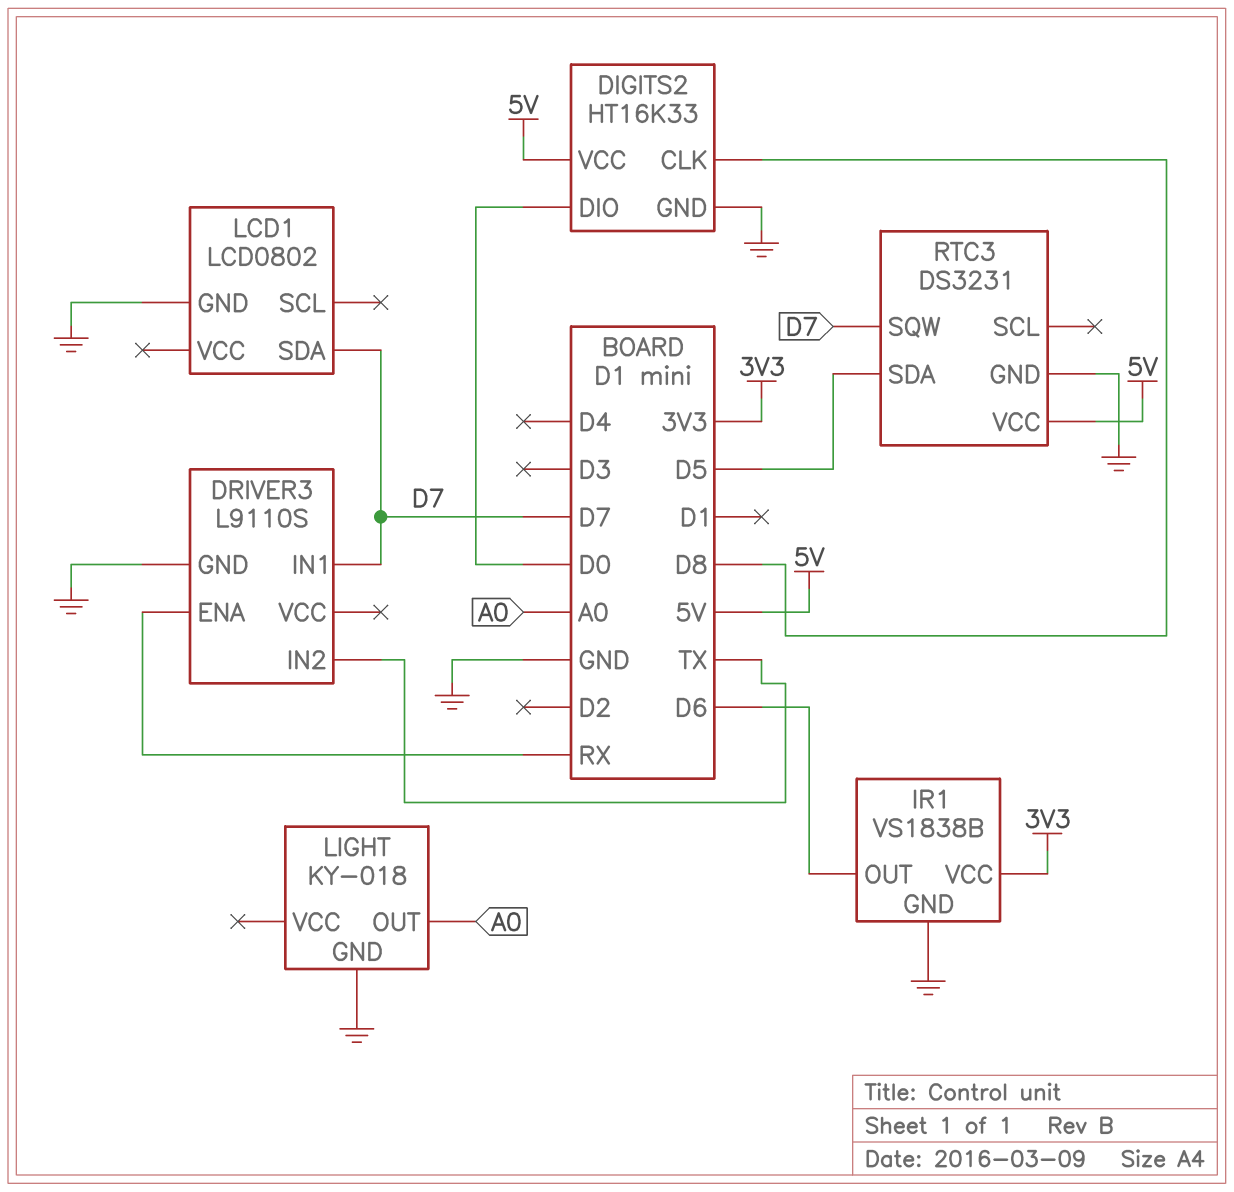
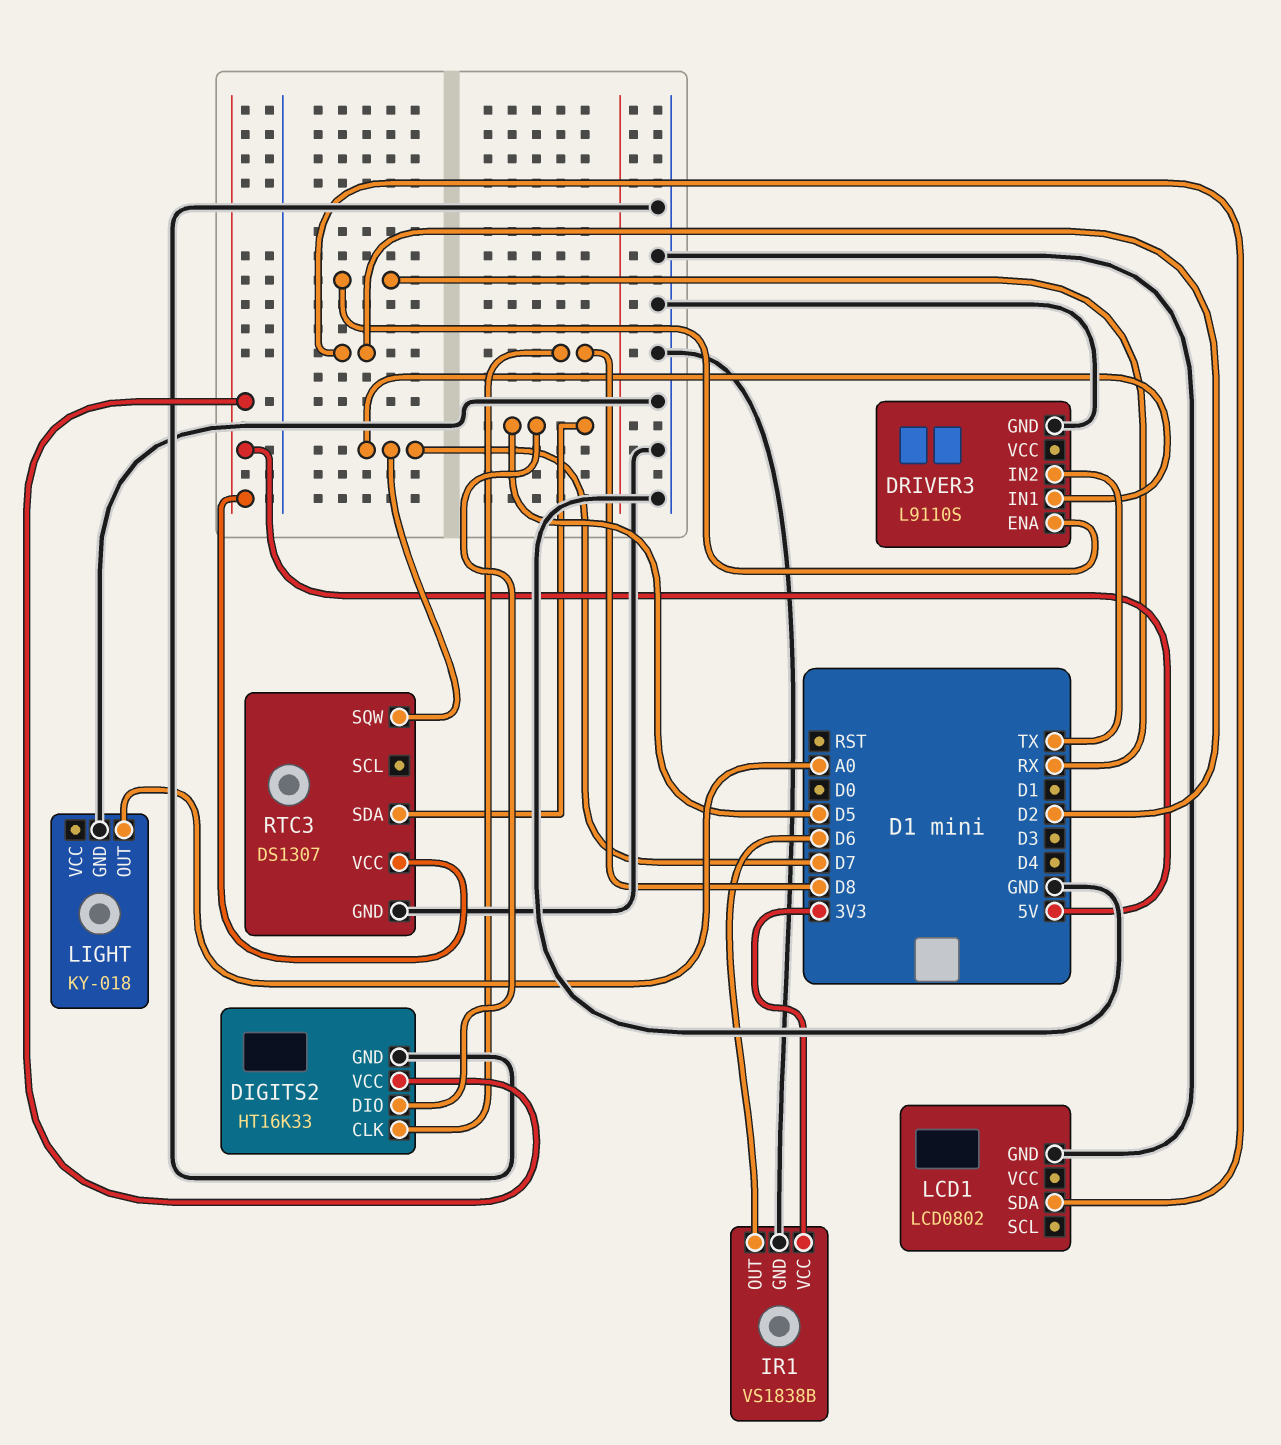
DIGITS2 pin DIO: D0 -> D5
LCD1 pin SDA: D7 -> D2
RTC3: DS3231 -> DS1307

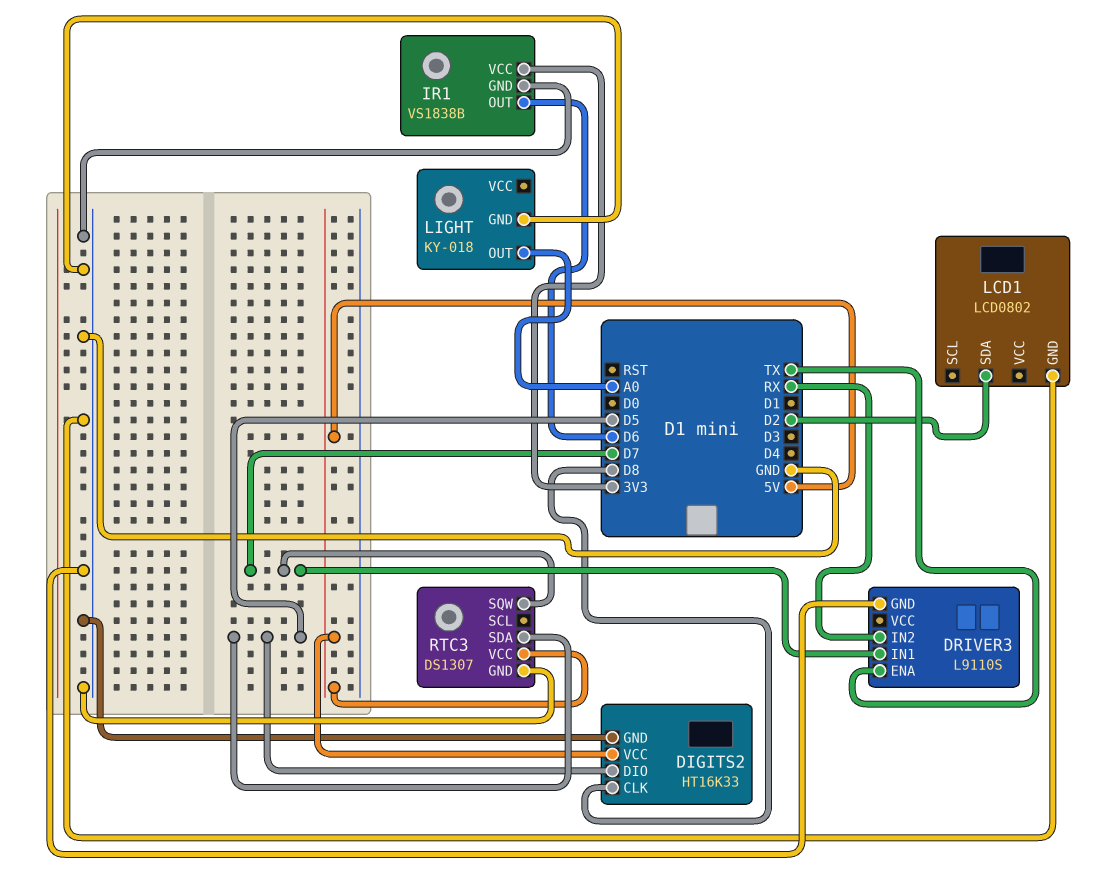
DRIVER3 pin ENA: RX -> TX
DRIVER3 pin IN2: TX -> RX

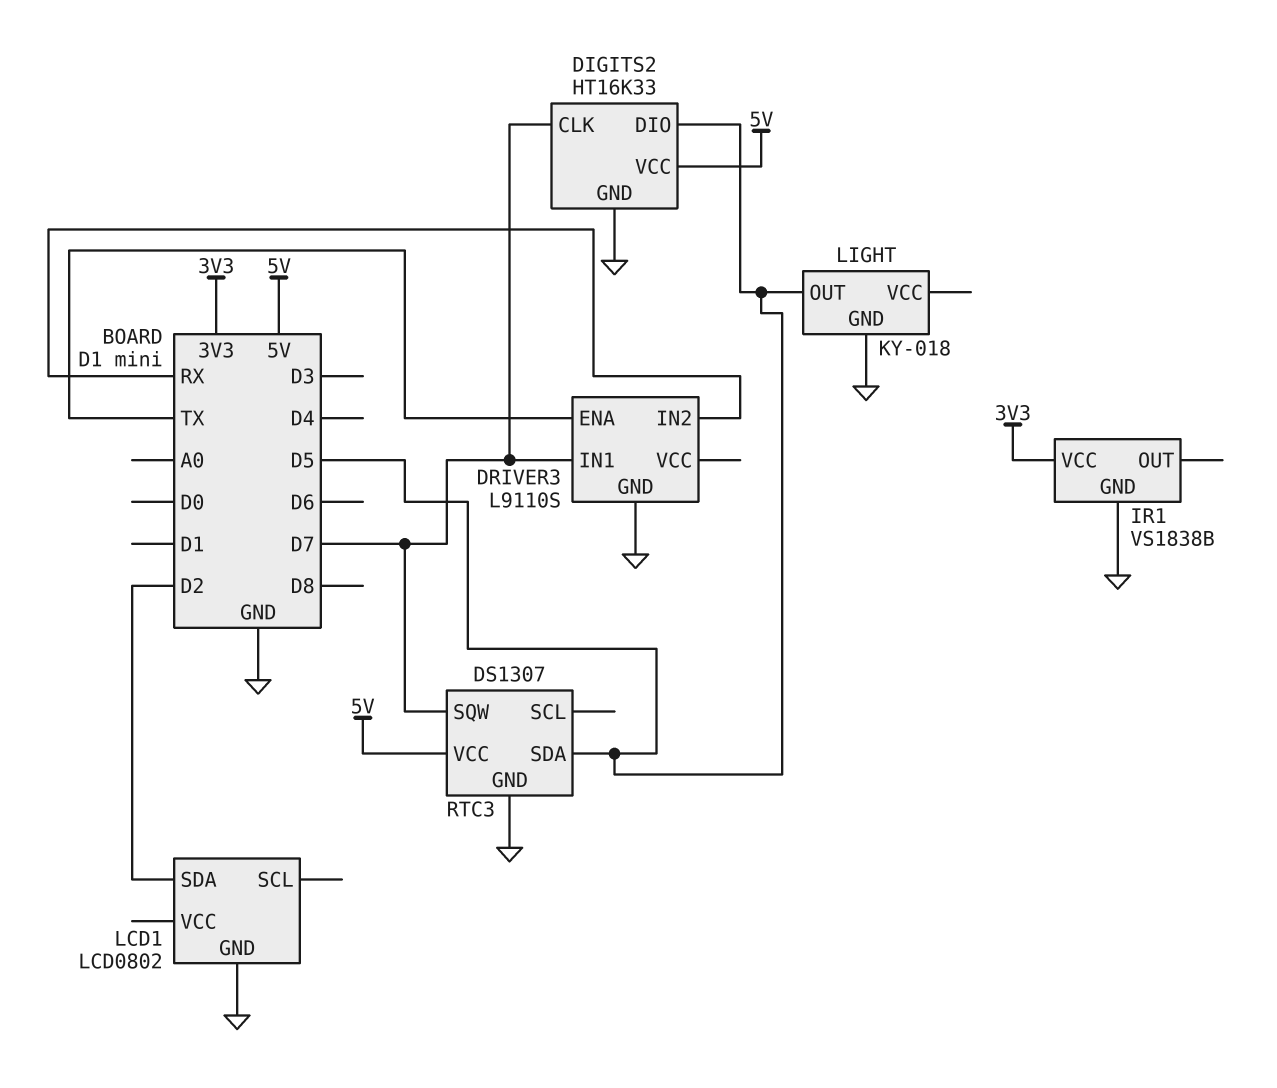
DIGITS2 pin CLK: D8 -> D7
IR1 pin OUT: D6 -> none
LIGHT pin OUT: A0 -> D5

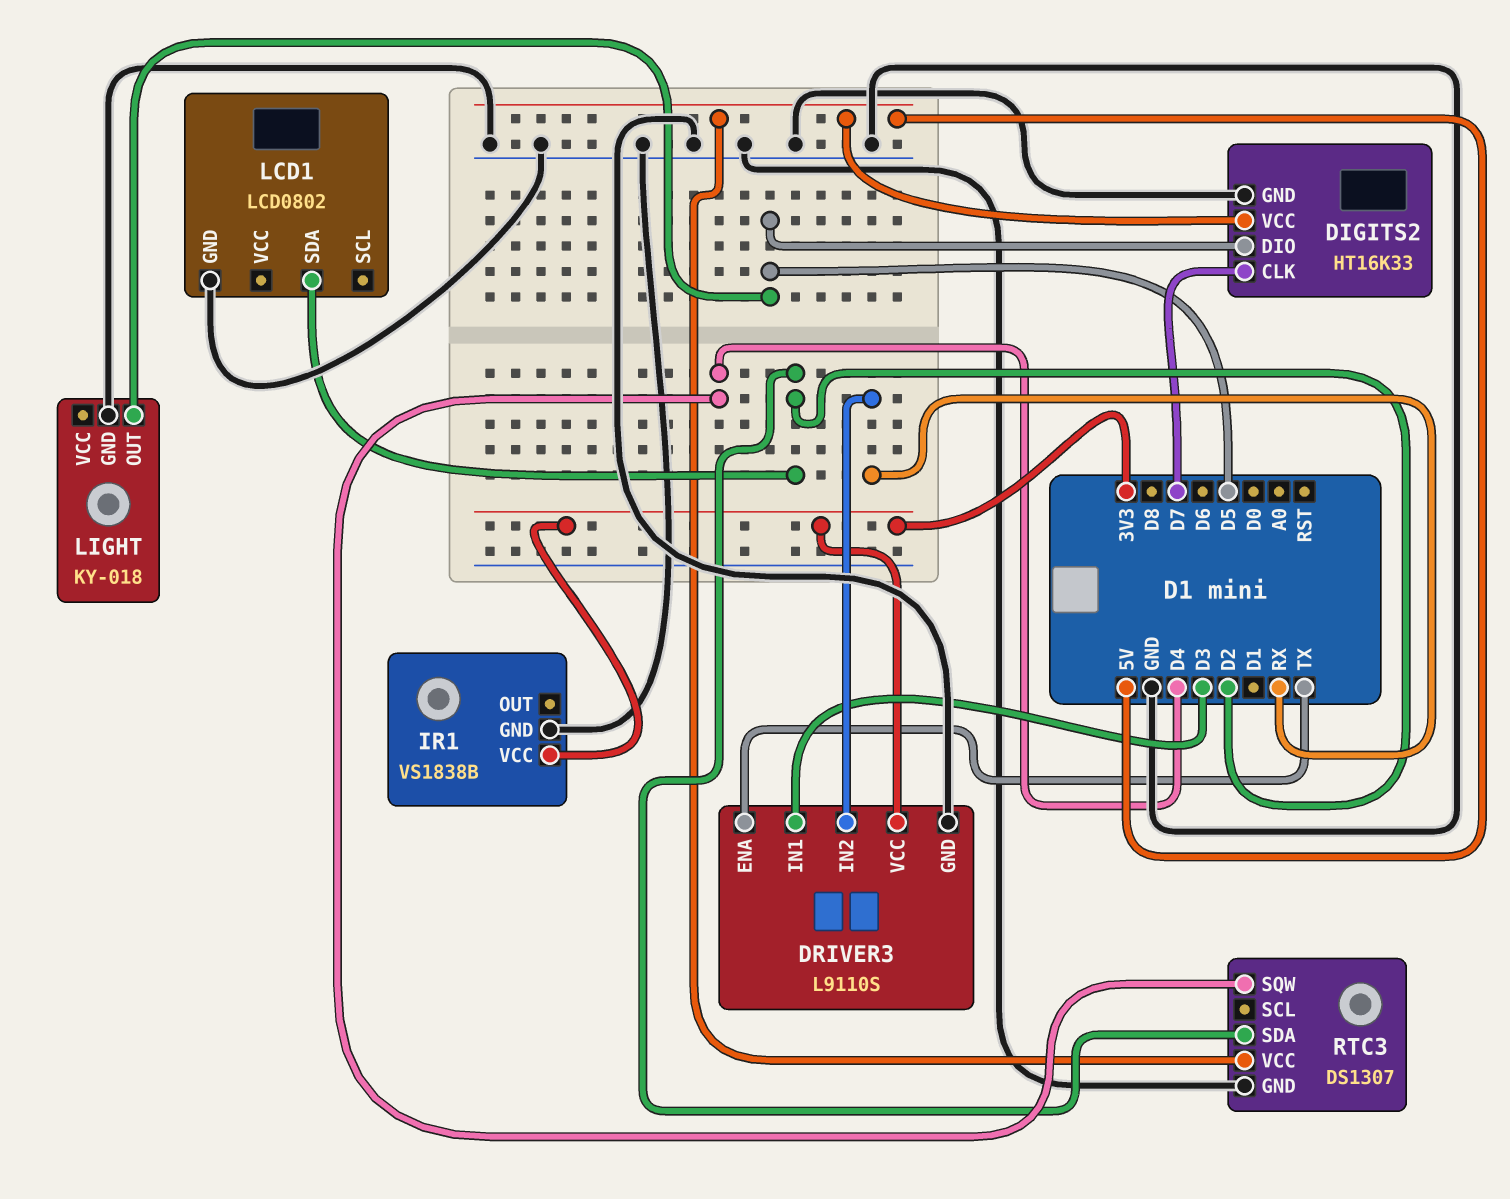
DRIVER3 pin IN1: D7 -> D3
DRIVER3 pin VCC: none -> 3V3
RTC3 pin SDA: D5 -> D2
RTC3 pin SQW: D7 -> D4

